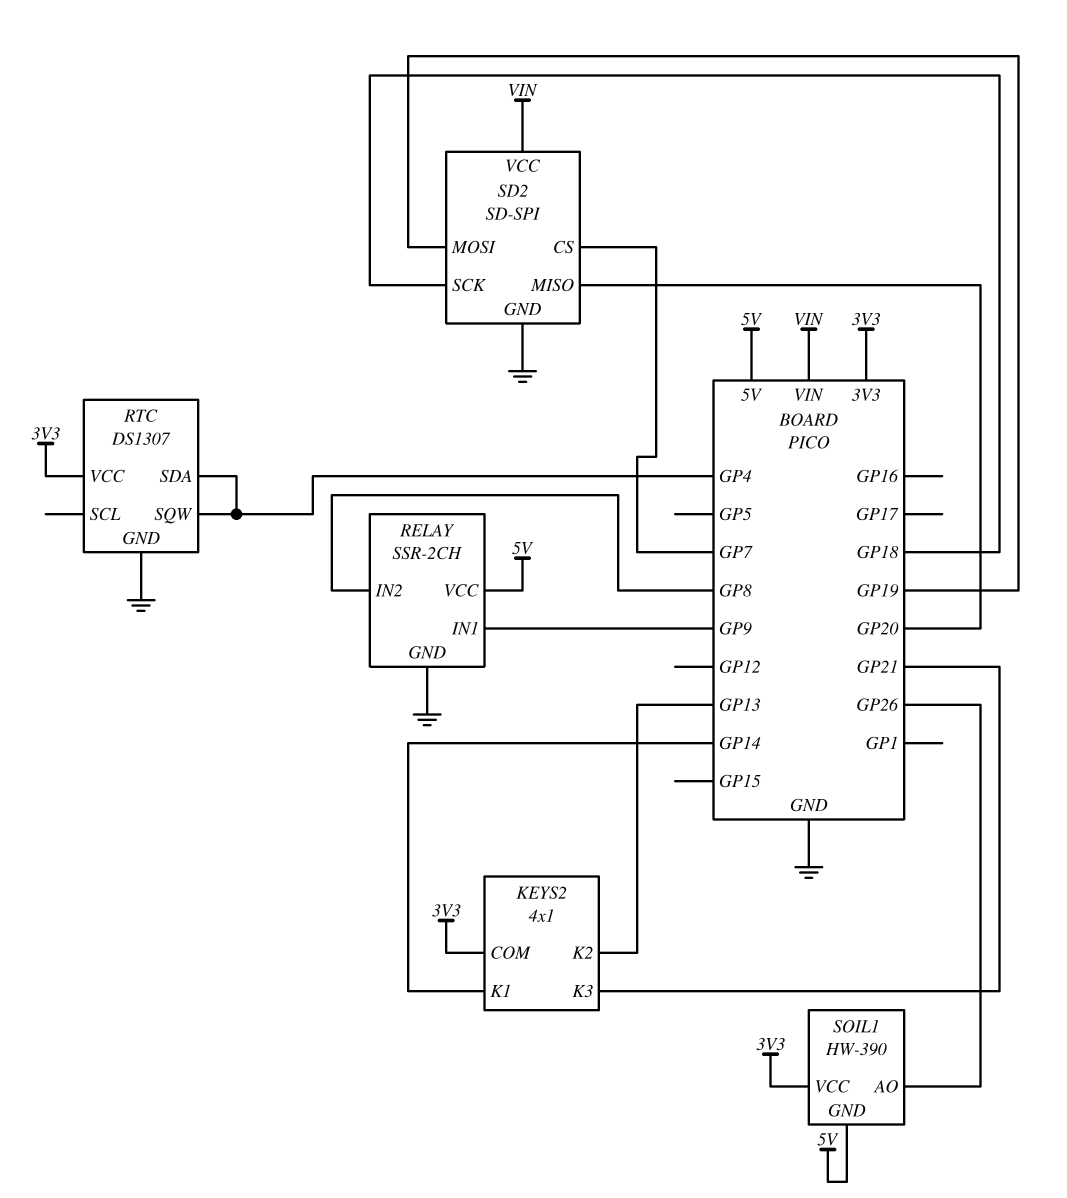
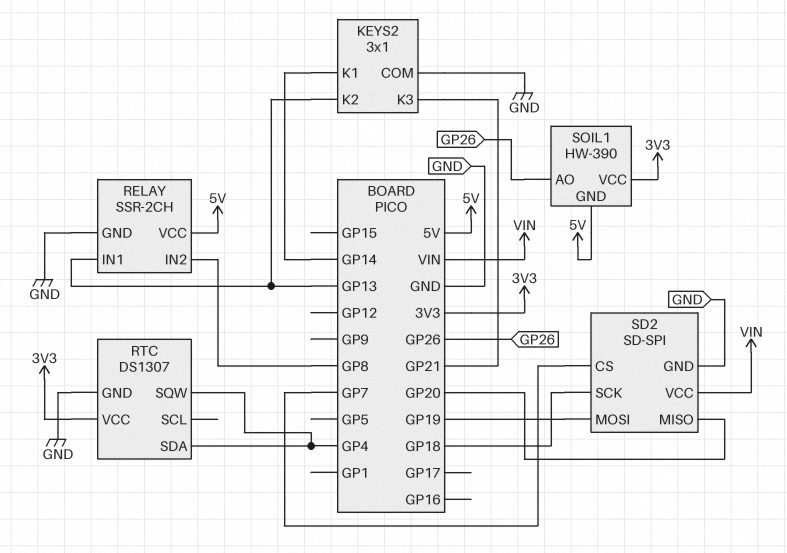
KEYS2: 4x1 -> 3x1
KEYS2 pin COM: 3V3 -> GND
RELAY pin IN1: GP9 -> GP13

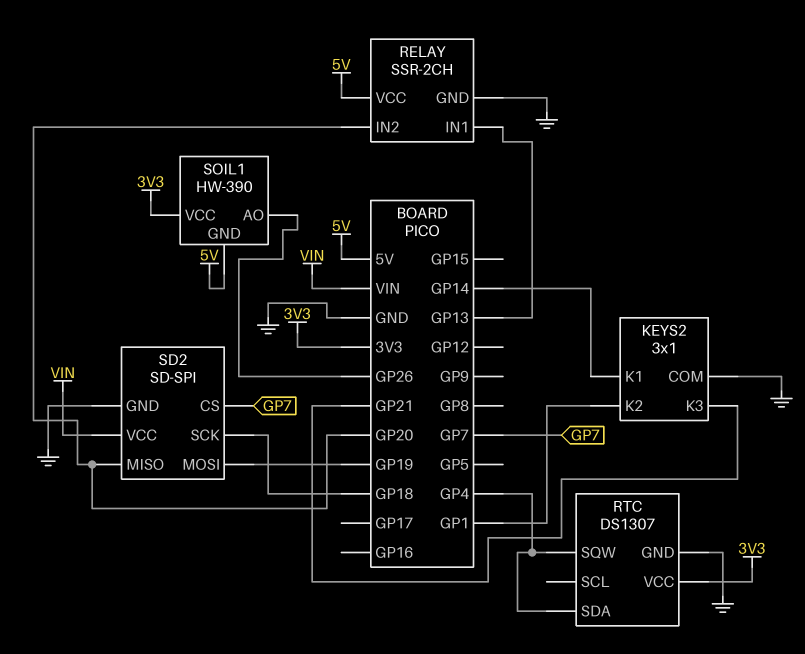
KEYS2 pin K2: GP13 -> GP1
RELAY pin IN2: GP8 -> GP20

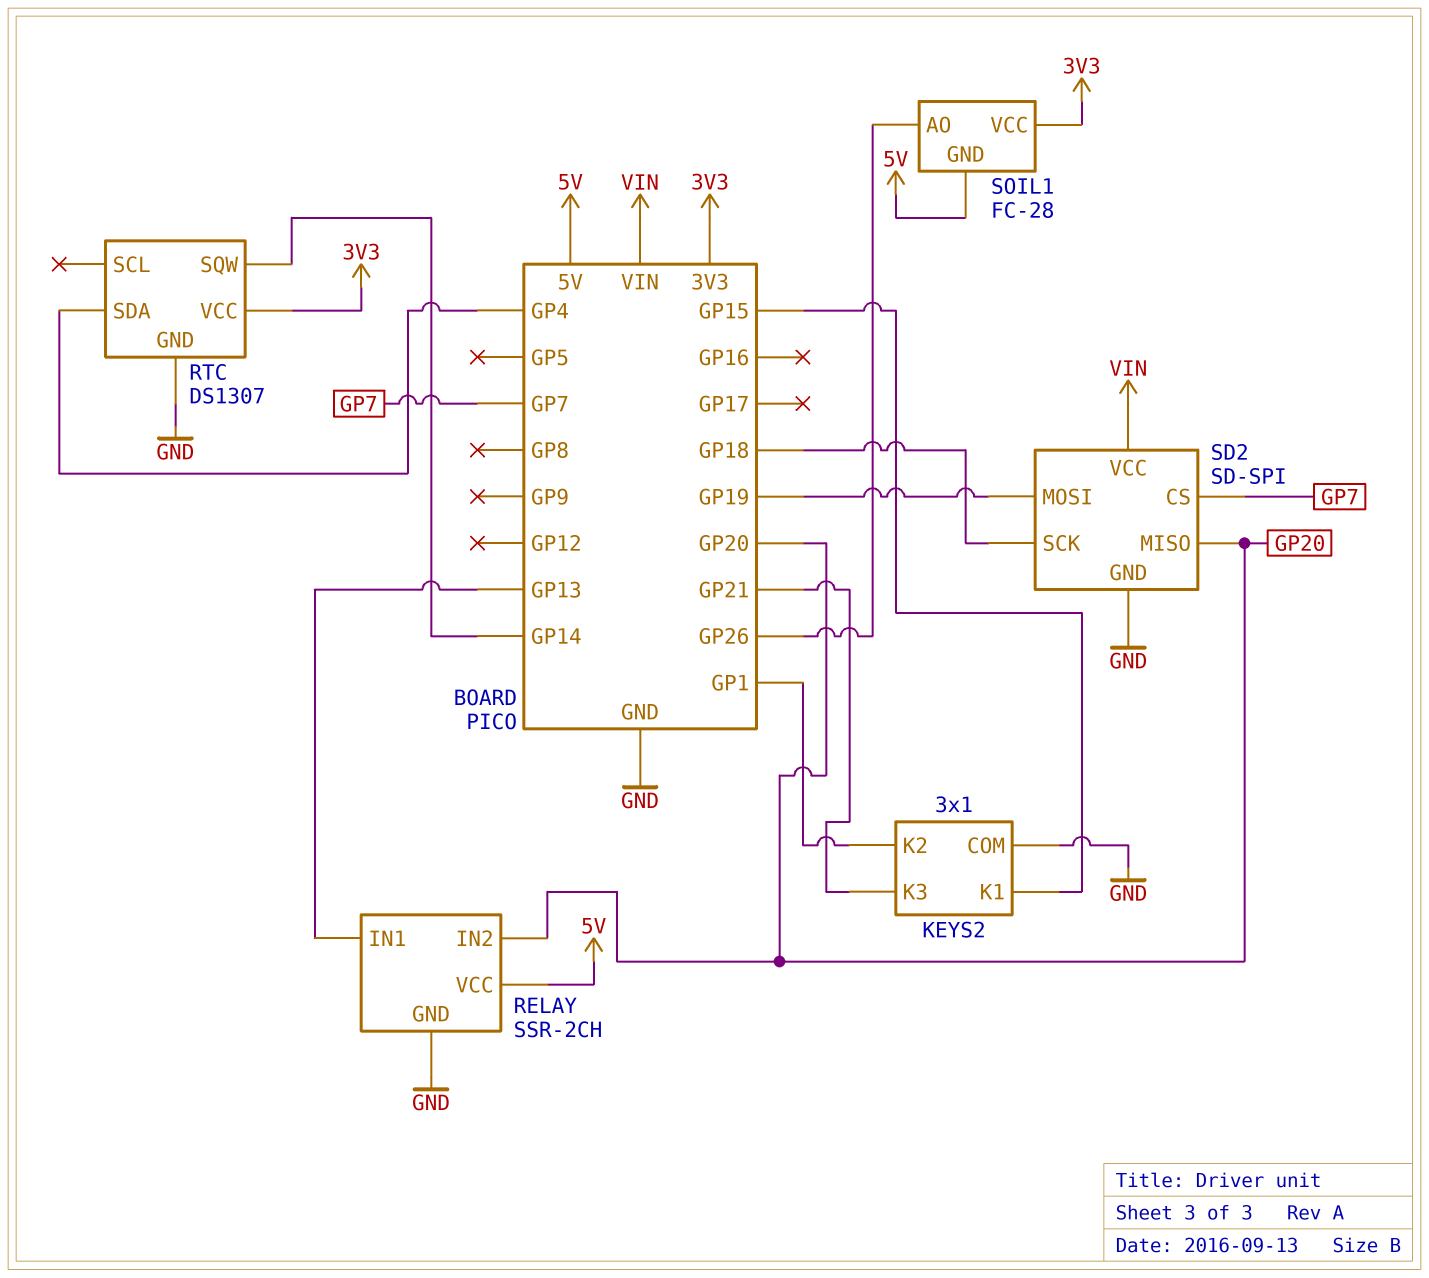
KEYS2 pin K1: GP14 -> GP15
RTC pin SQW: GP4 -> GP14
SOIL1: HW-390 -> FC-28

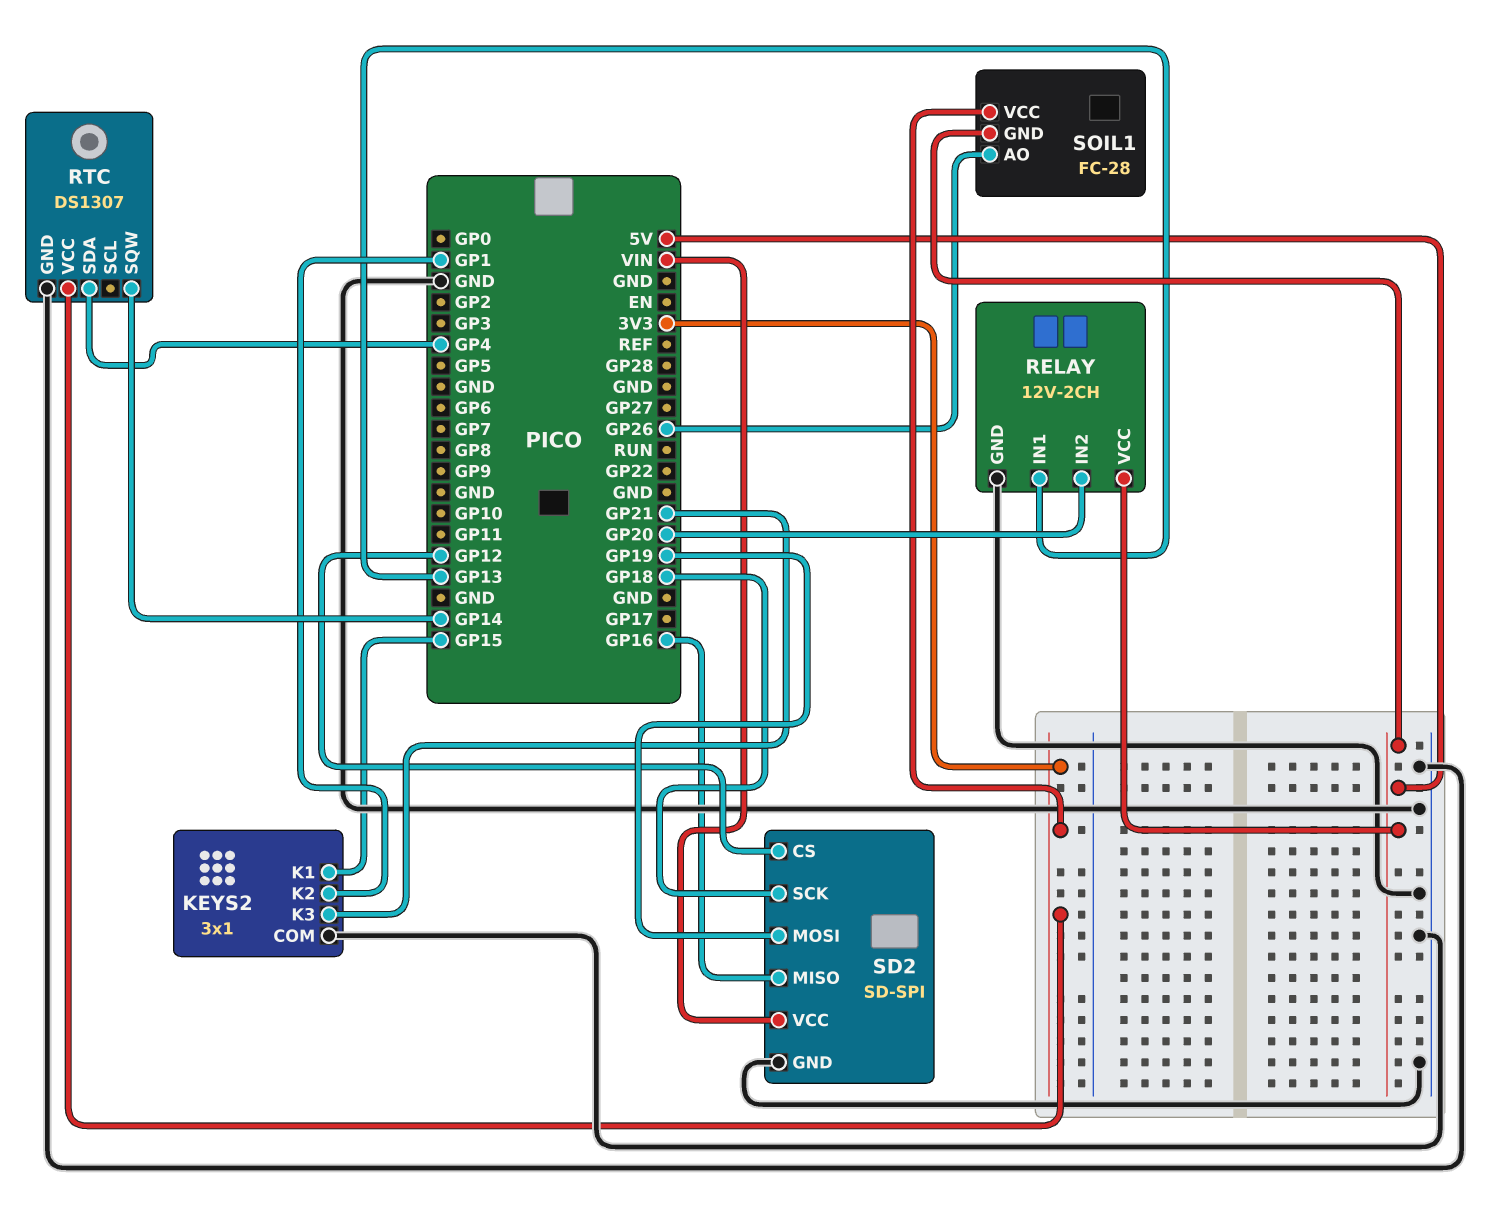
RELAY: SSR-2CH -> 12V-2CH
SD2 pin CS: GP7 -> GP12
SD2 pin MISO: GP20 -> GP16

